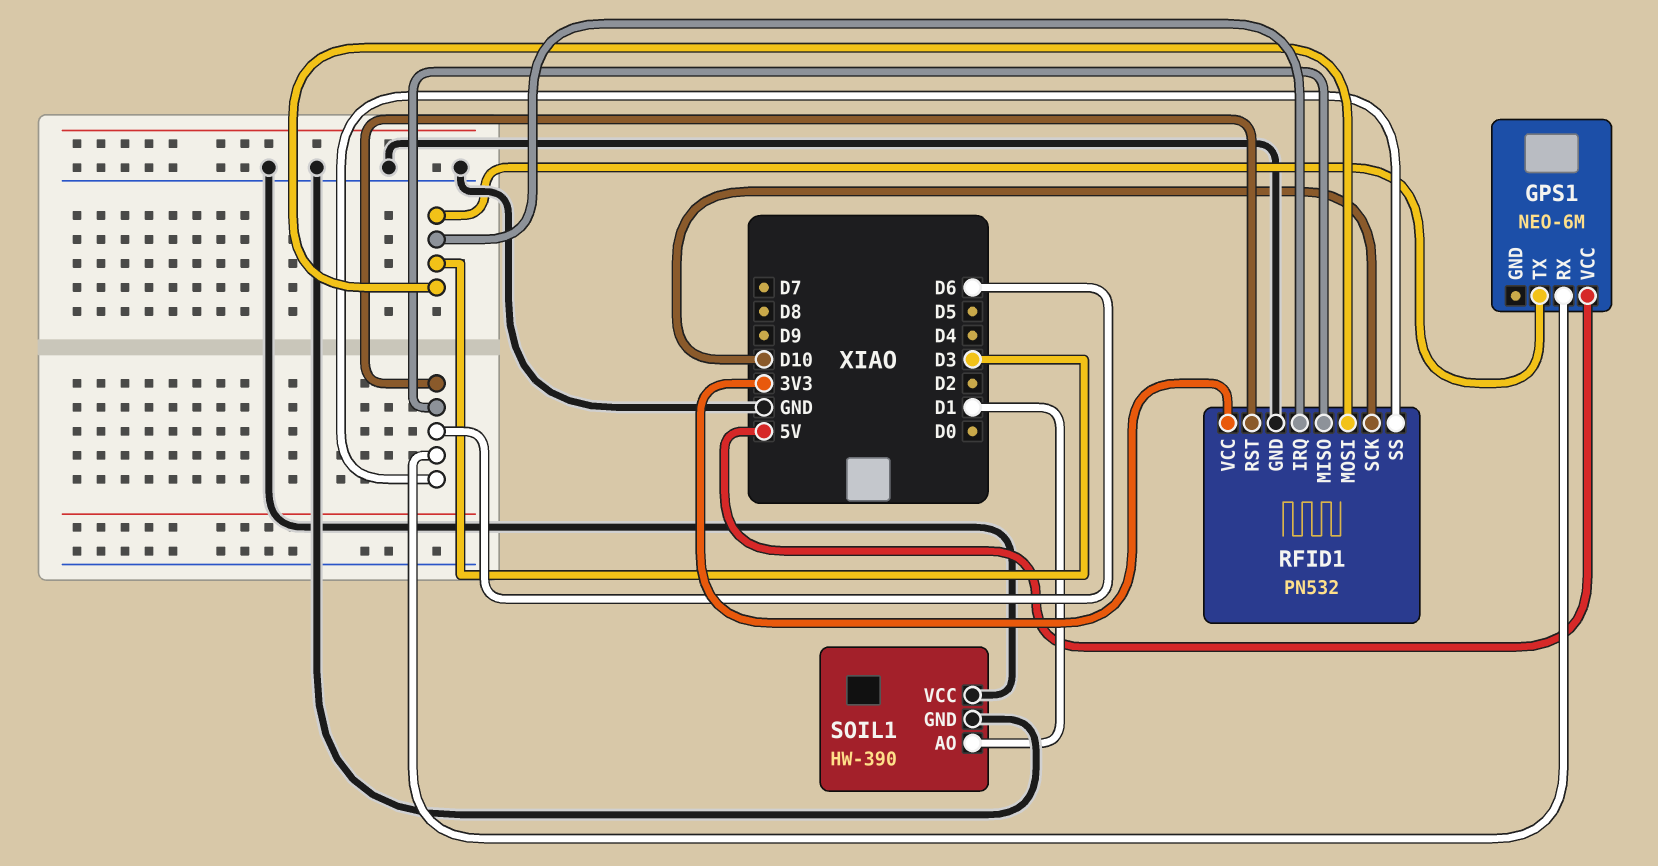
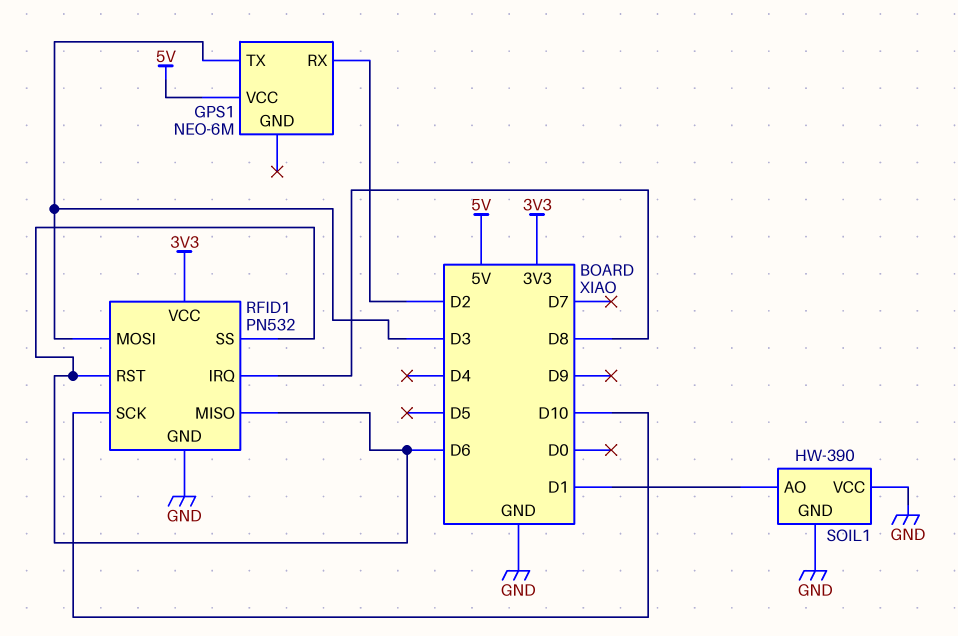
GPS1 pin RX: D6 -> D2
RFID1 pin IRQ: D3 -> D8

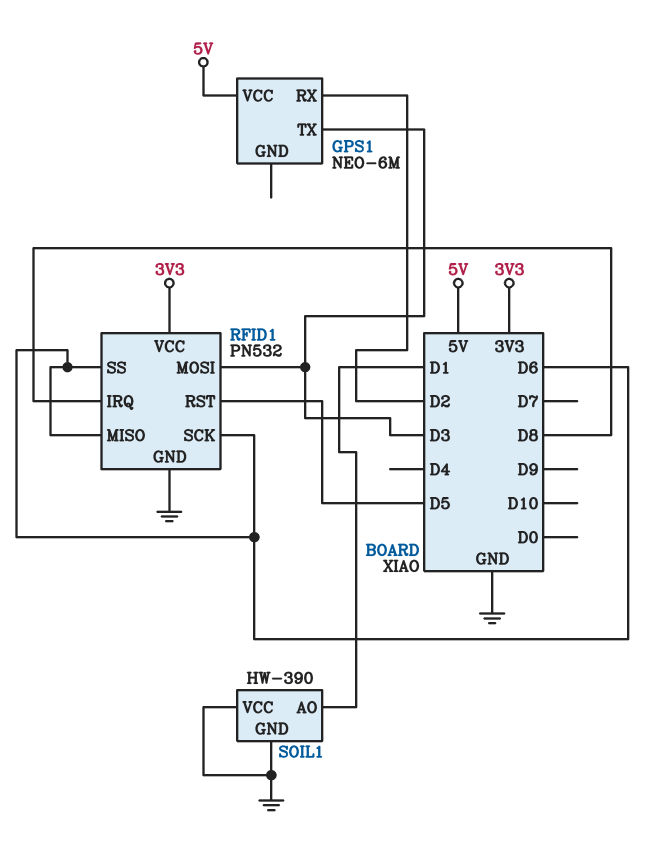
RFID1 pin RST: D6 -> D5
RFID1 pin SCK: D10 -> D6

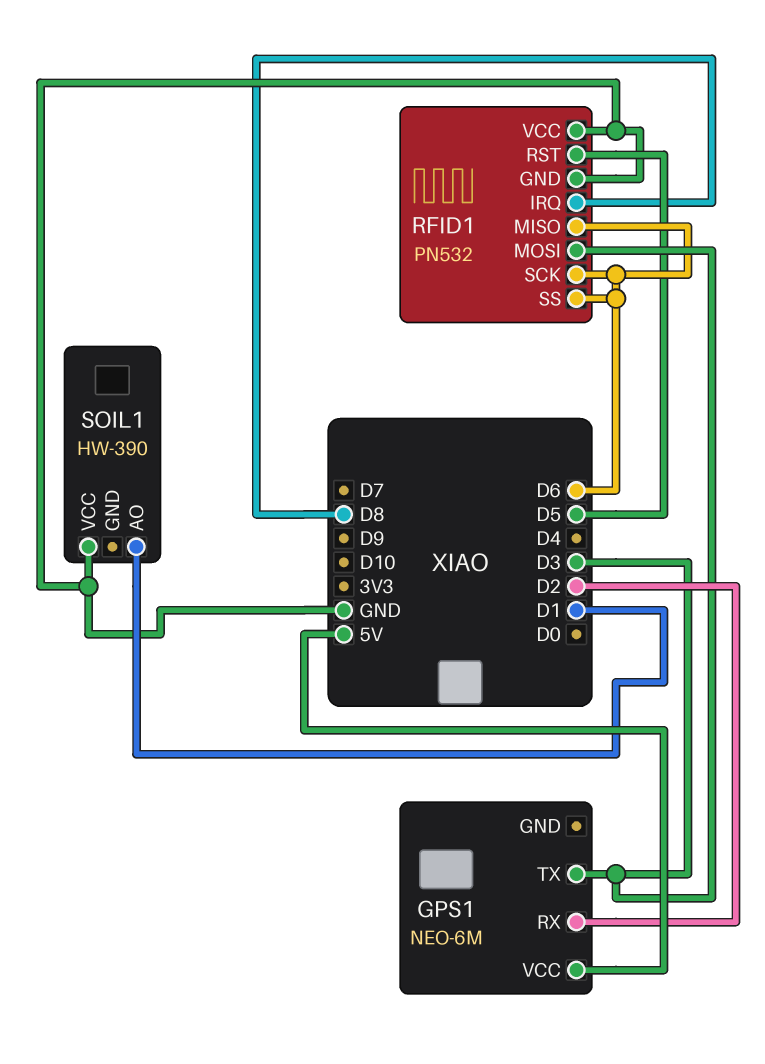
RFID1 pin VCC: 3V3 -> GND
SOIL1 pin GND: GND -> none

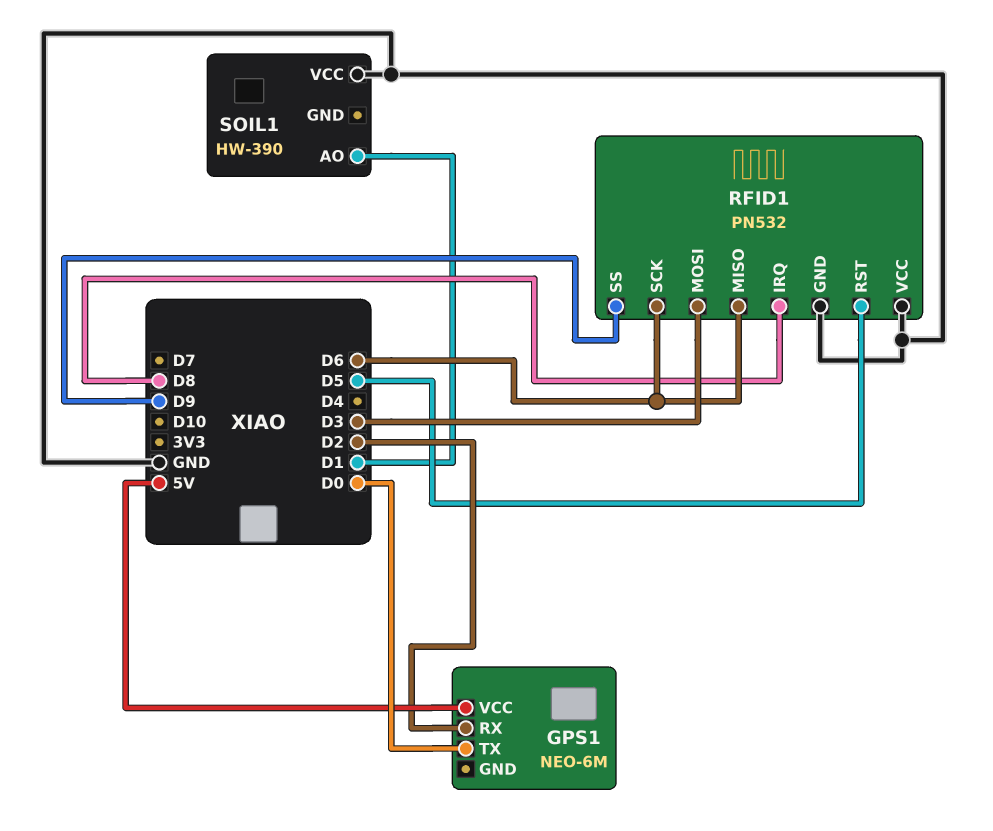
GPS1 pin TX: D3 -> D0
RFID1 pin SS: D6 -> D9

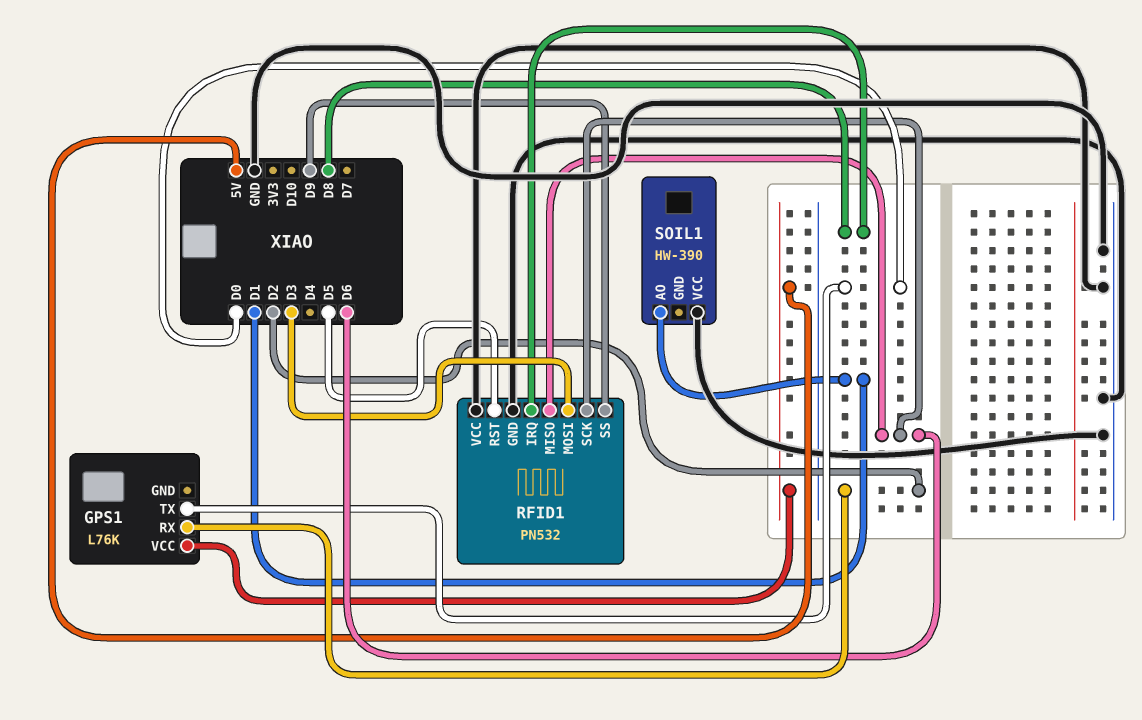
GPS1: NEO-6M -> L76K

